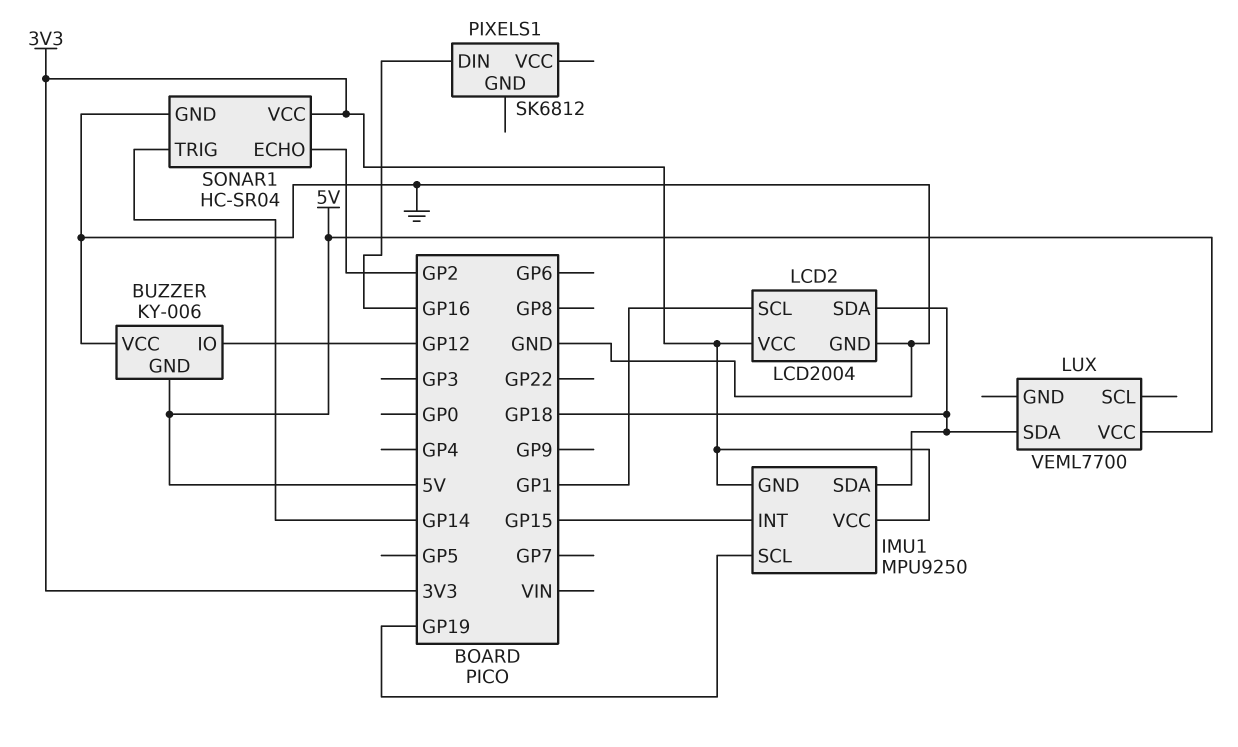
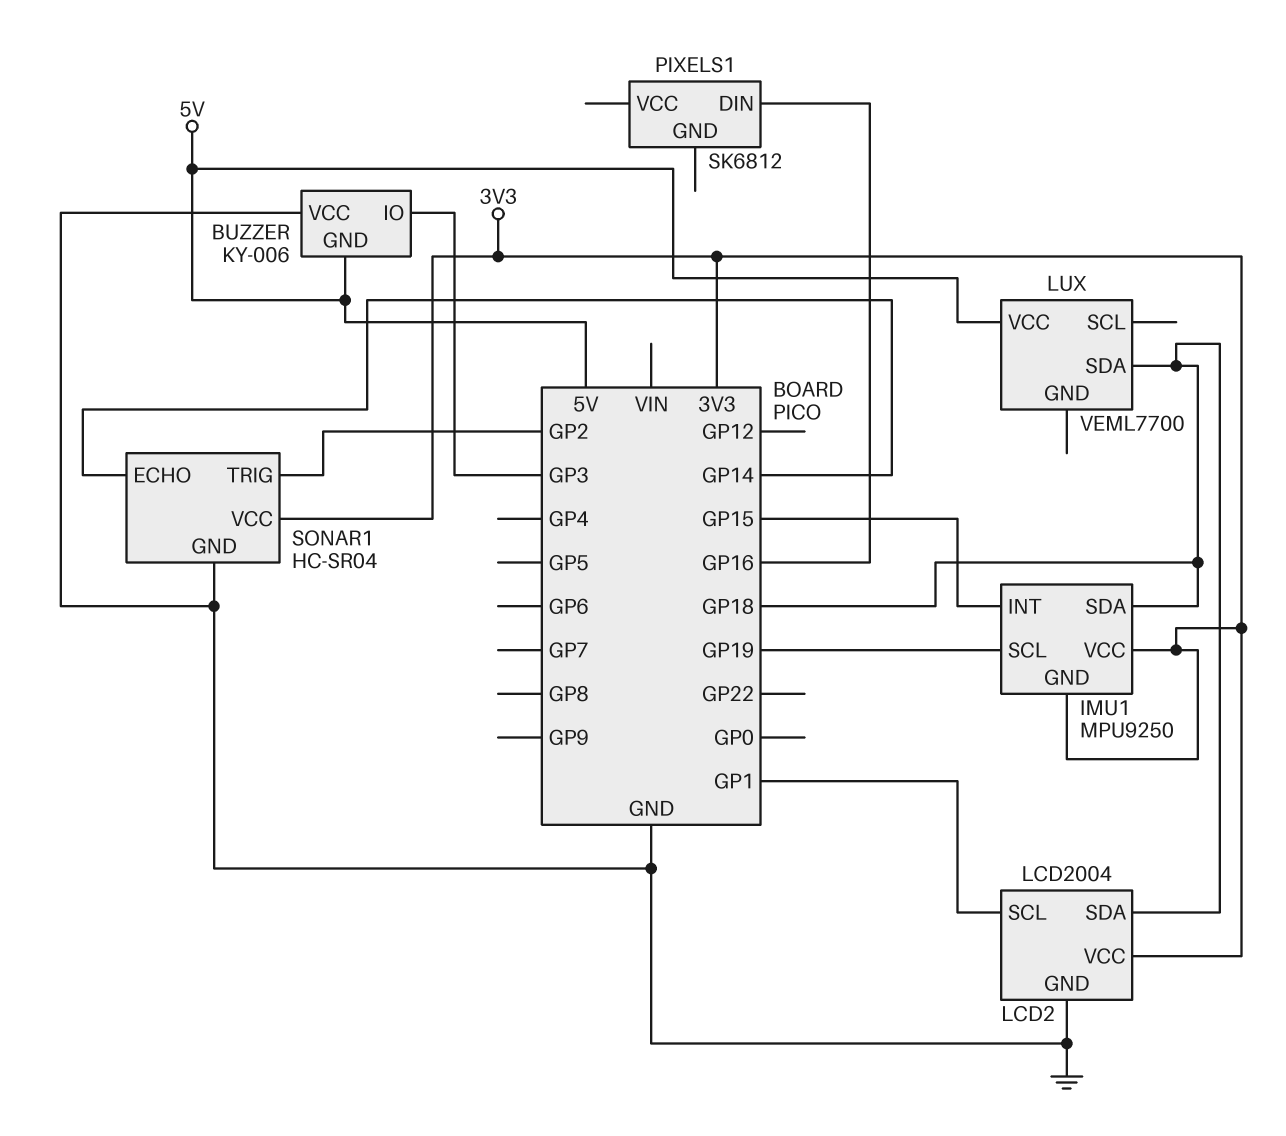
BUZZER pin IO: GP12 -> GP3
SONAR1 pin ECHO: GP2 -> GP14
SONAR1 pin TRIG: GP14 -> GP2

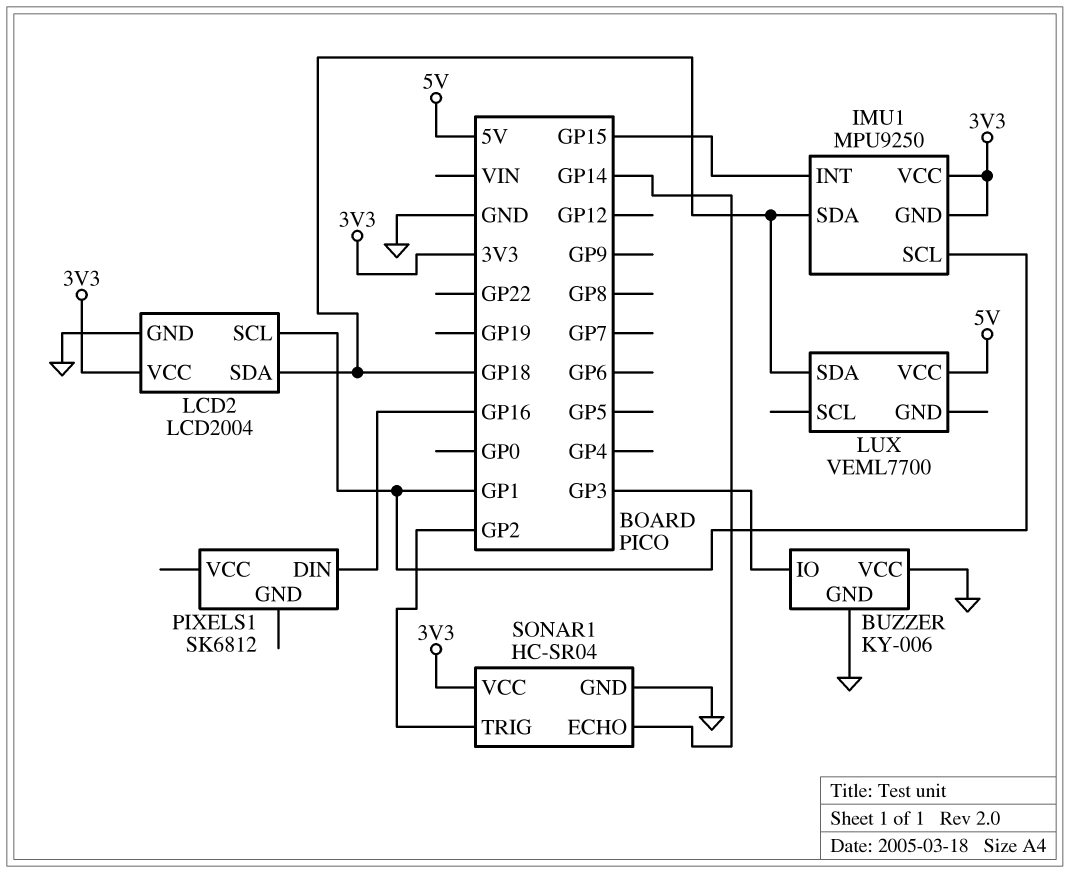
BUZZER pin GND: 5V -> GND
IMU1 pin SCL: GP19 -> GP1

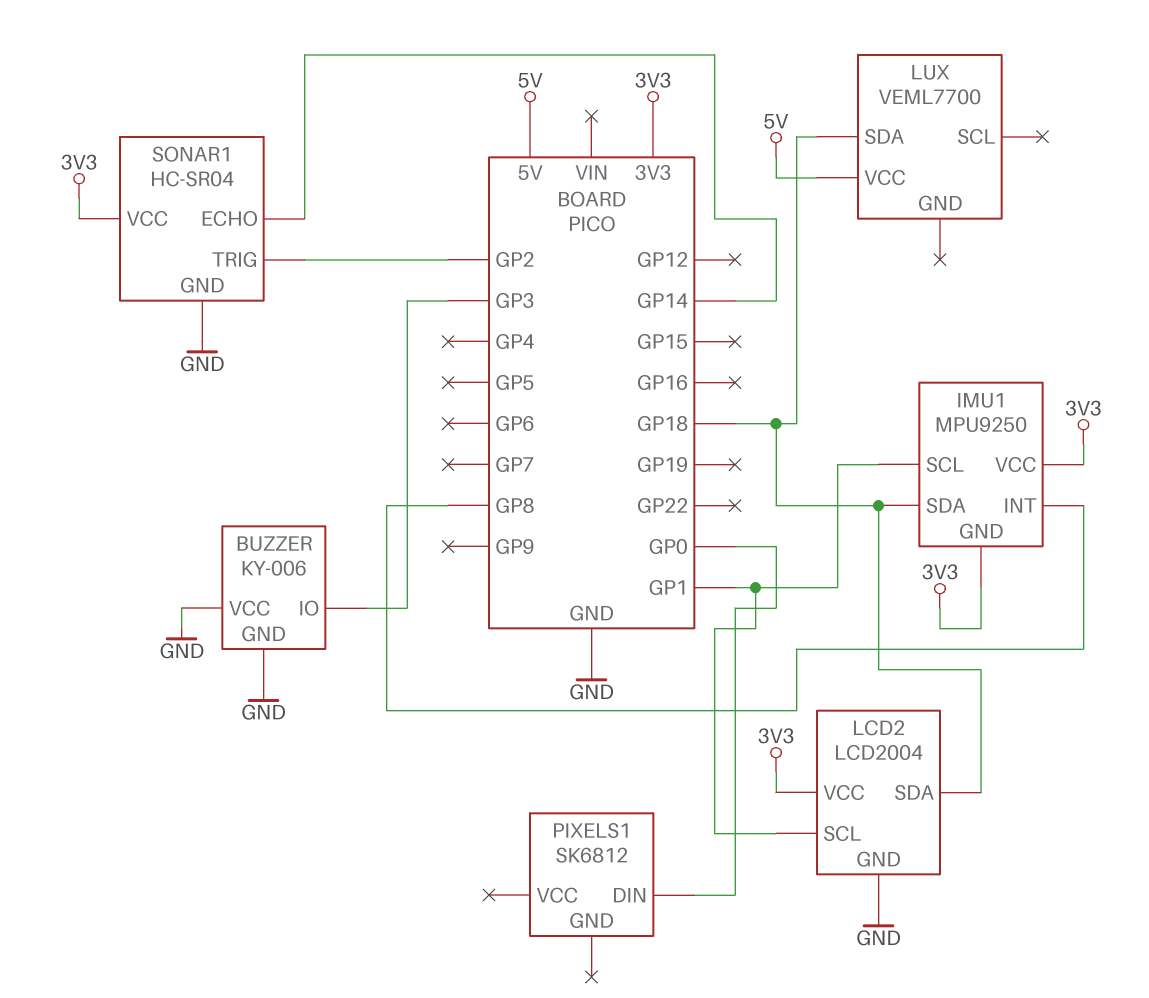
IMU1 pin INT: GP15 -> GP8
PIXELS1 pin DIN: GP16 -> GP0

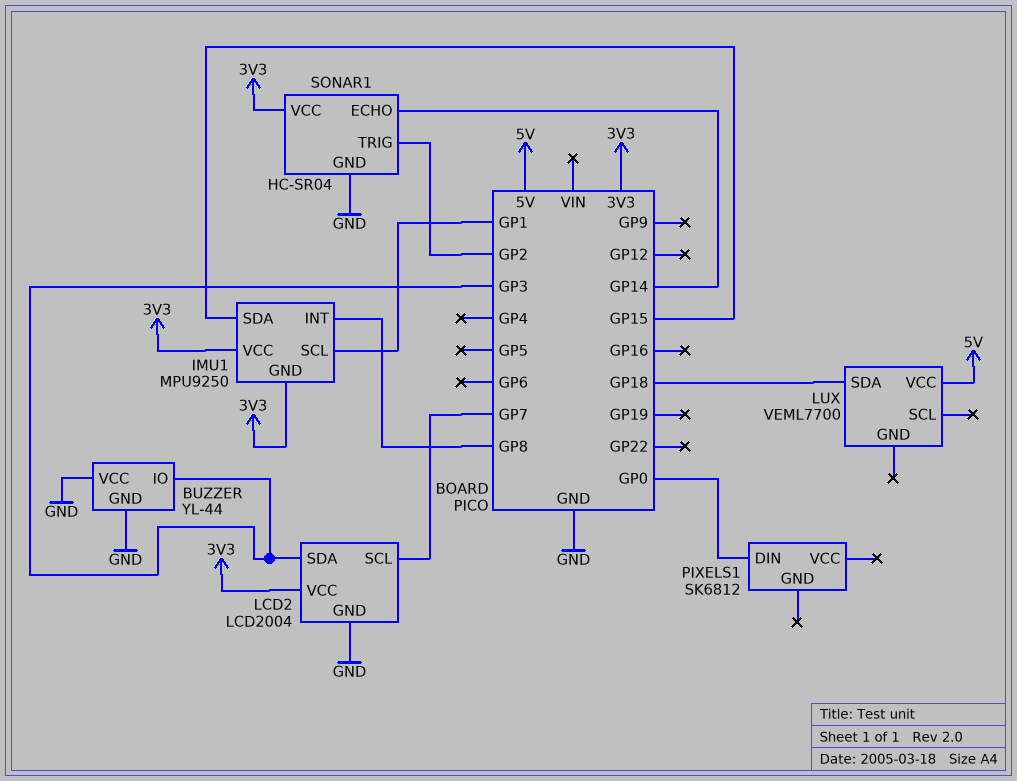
BUZZER: KY-006 -> YL-44
IMU1 pin SDA: GP18 -> GP15
LCD2 pin SCL: GP1 -> GP7
LCD2 pin SDA: GP18 -> GP3

